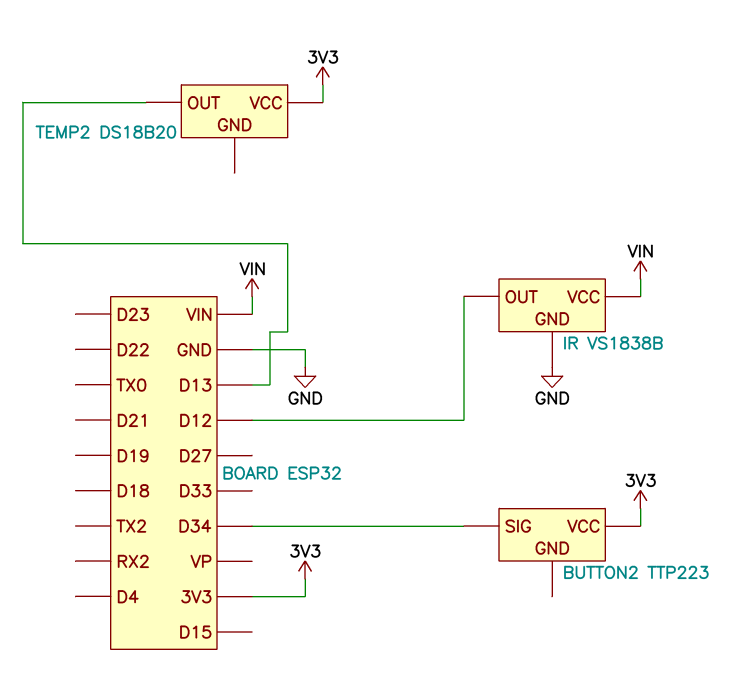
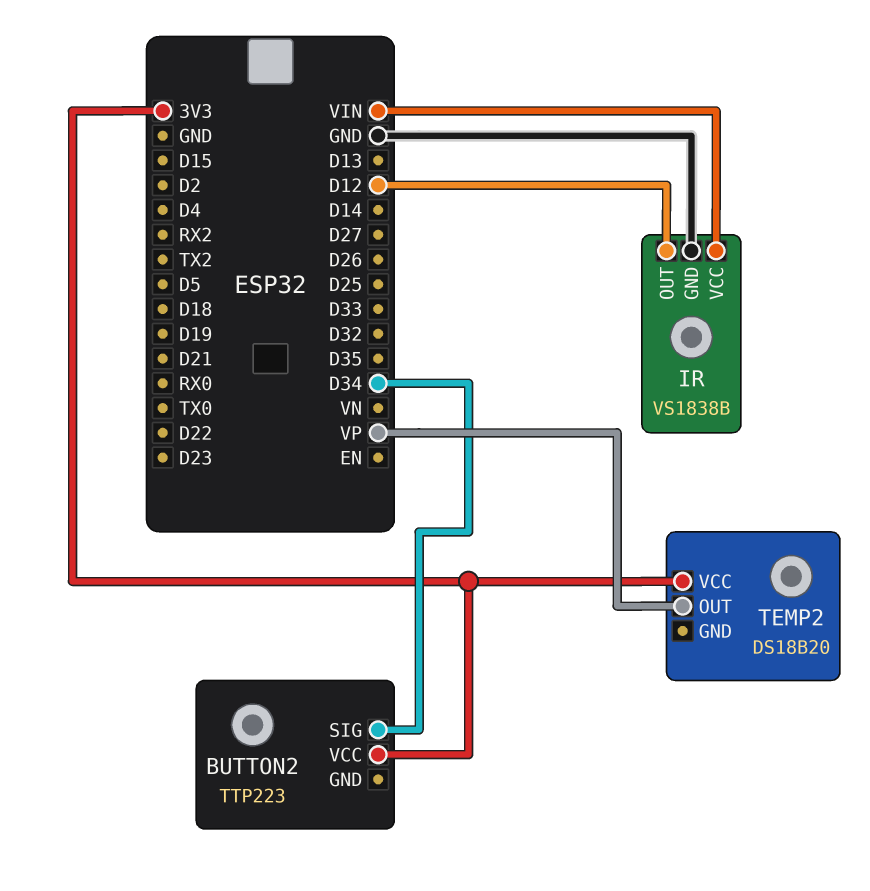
TEMP2 pin OUT: D13 -> VP

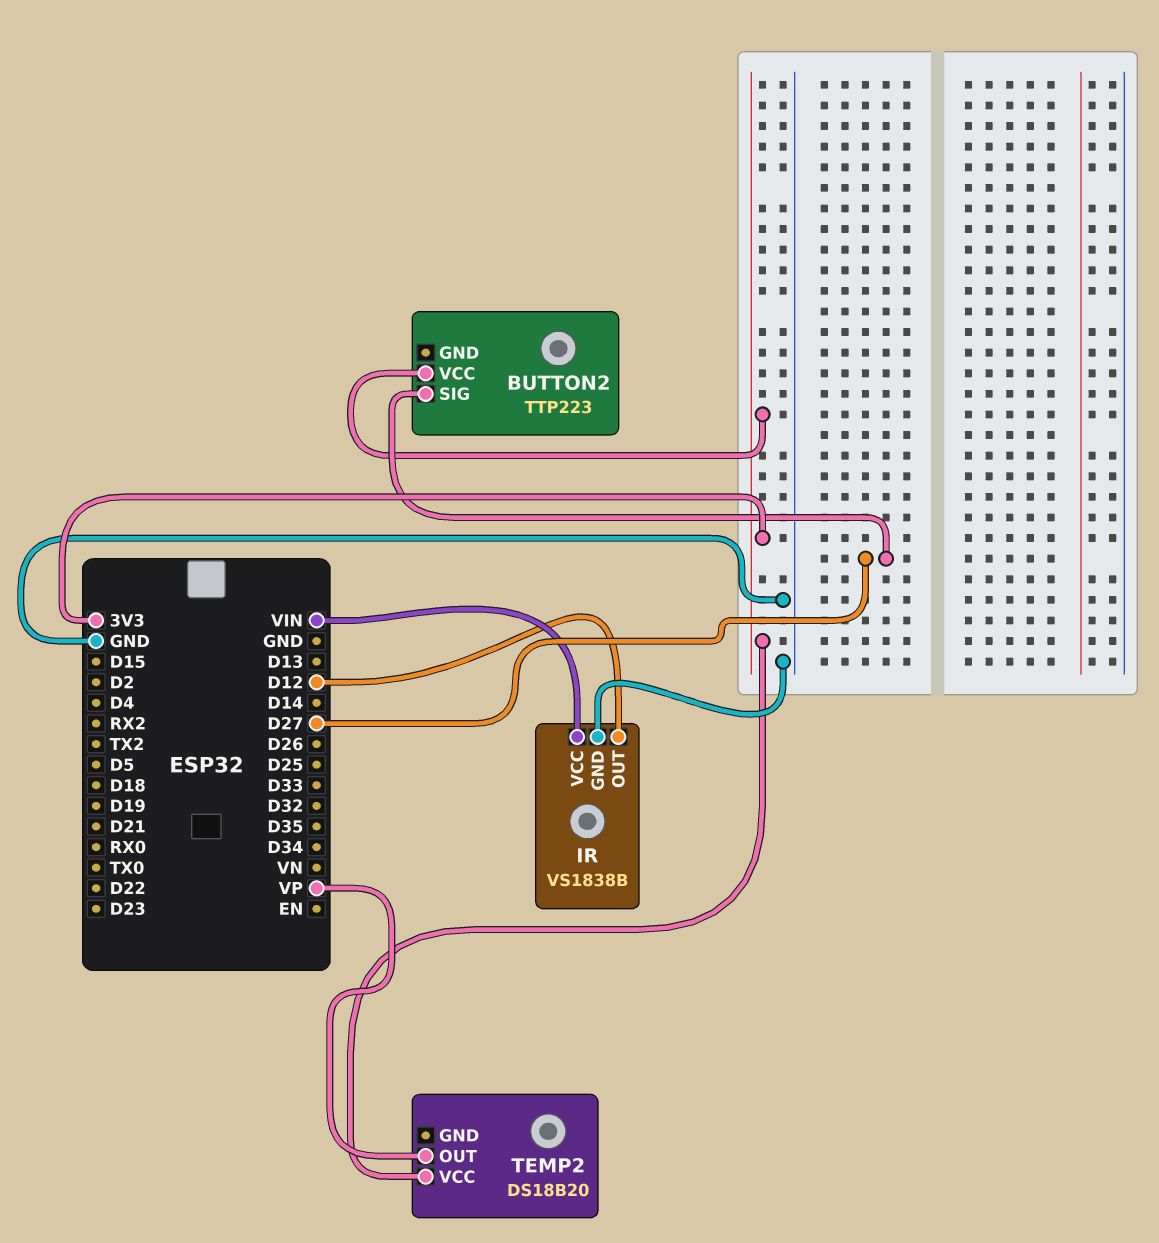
BUTTON2 pin SIG: D34 -> D27

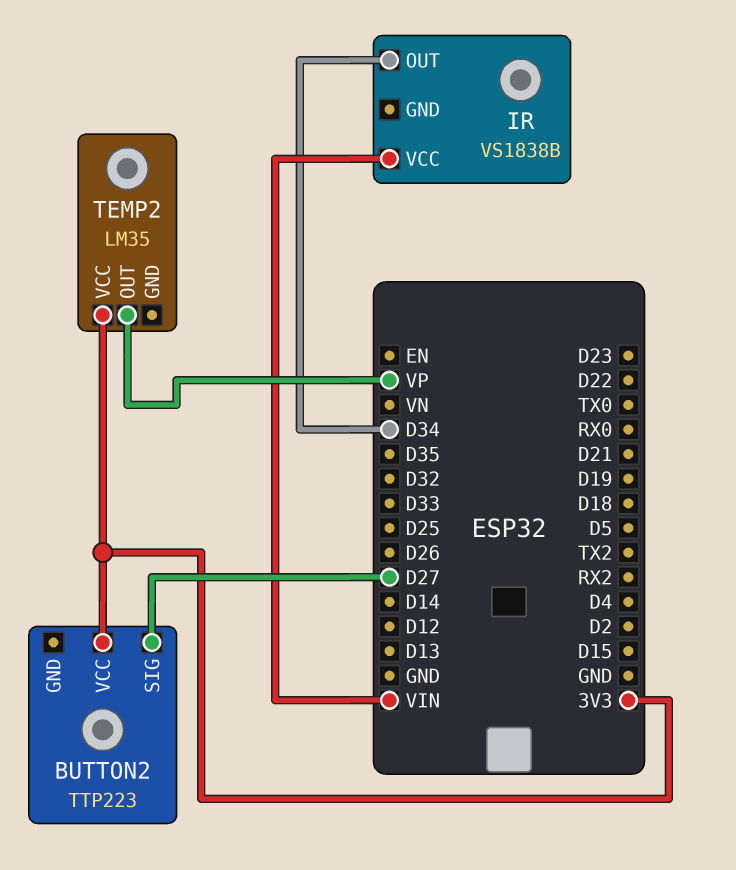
IR pin GND: GND -> none
IR pin OUT: D12 -> D34
TEMP2: DS18B20 -> LM35

